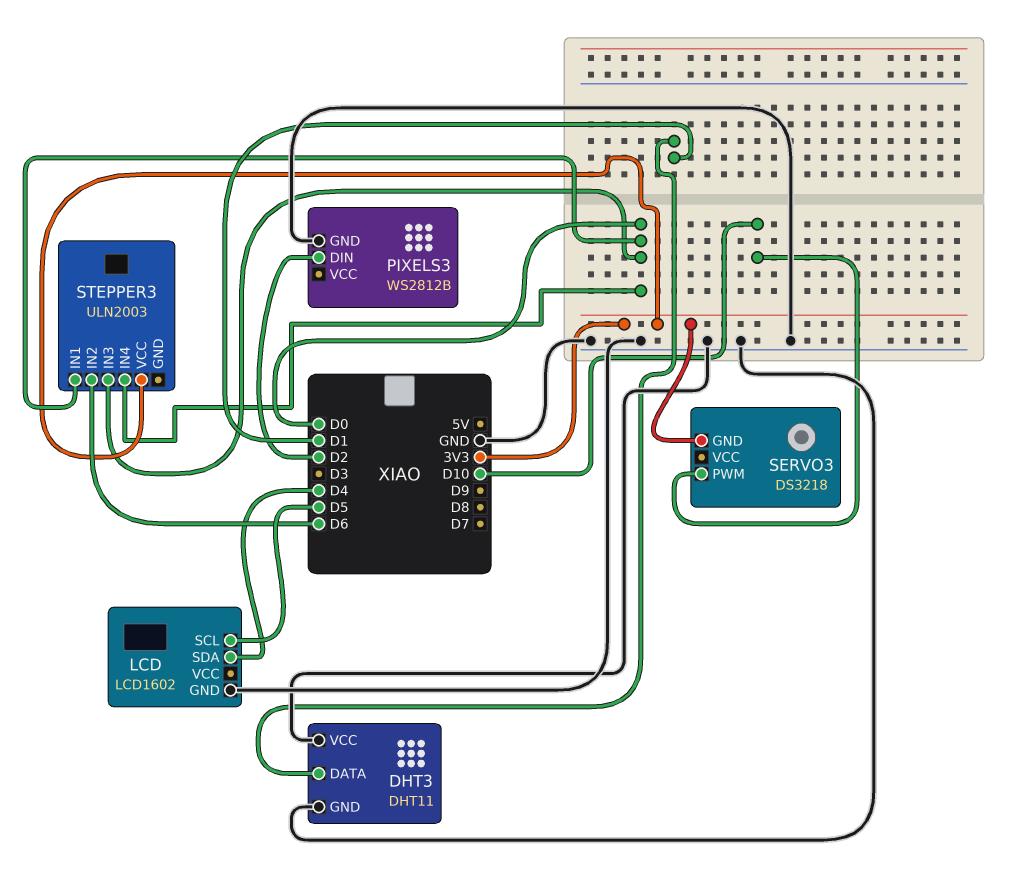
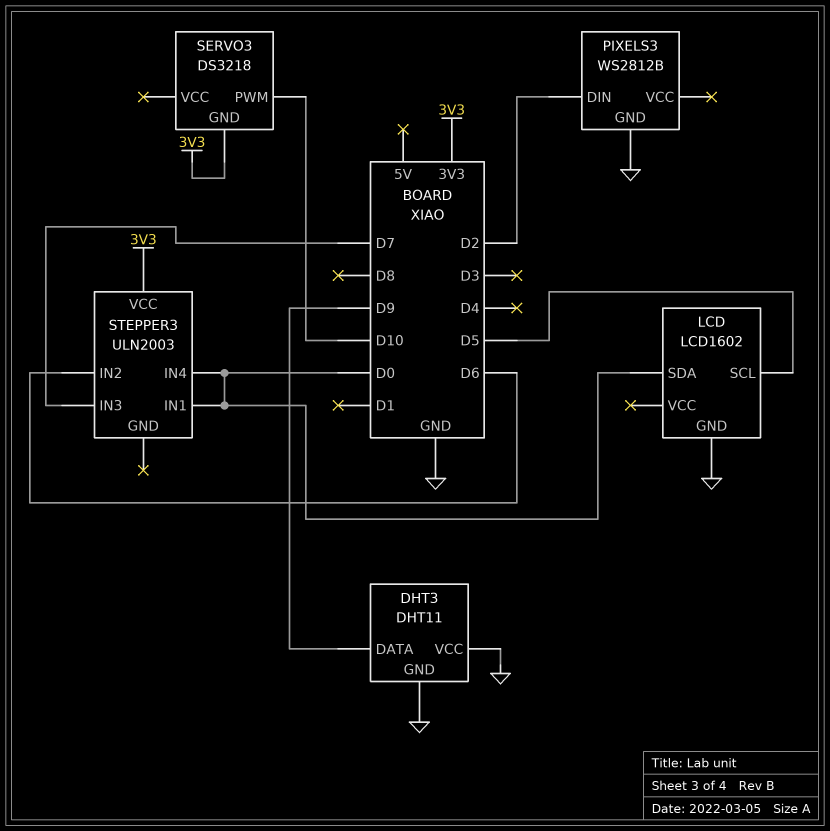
DHT3 pin DATA: D1 -> D9
LCD pin SDA: D4 -> D0
STEPPER3 pin IN3: D0 -> D7

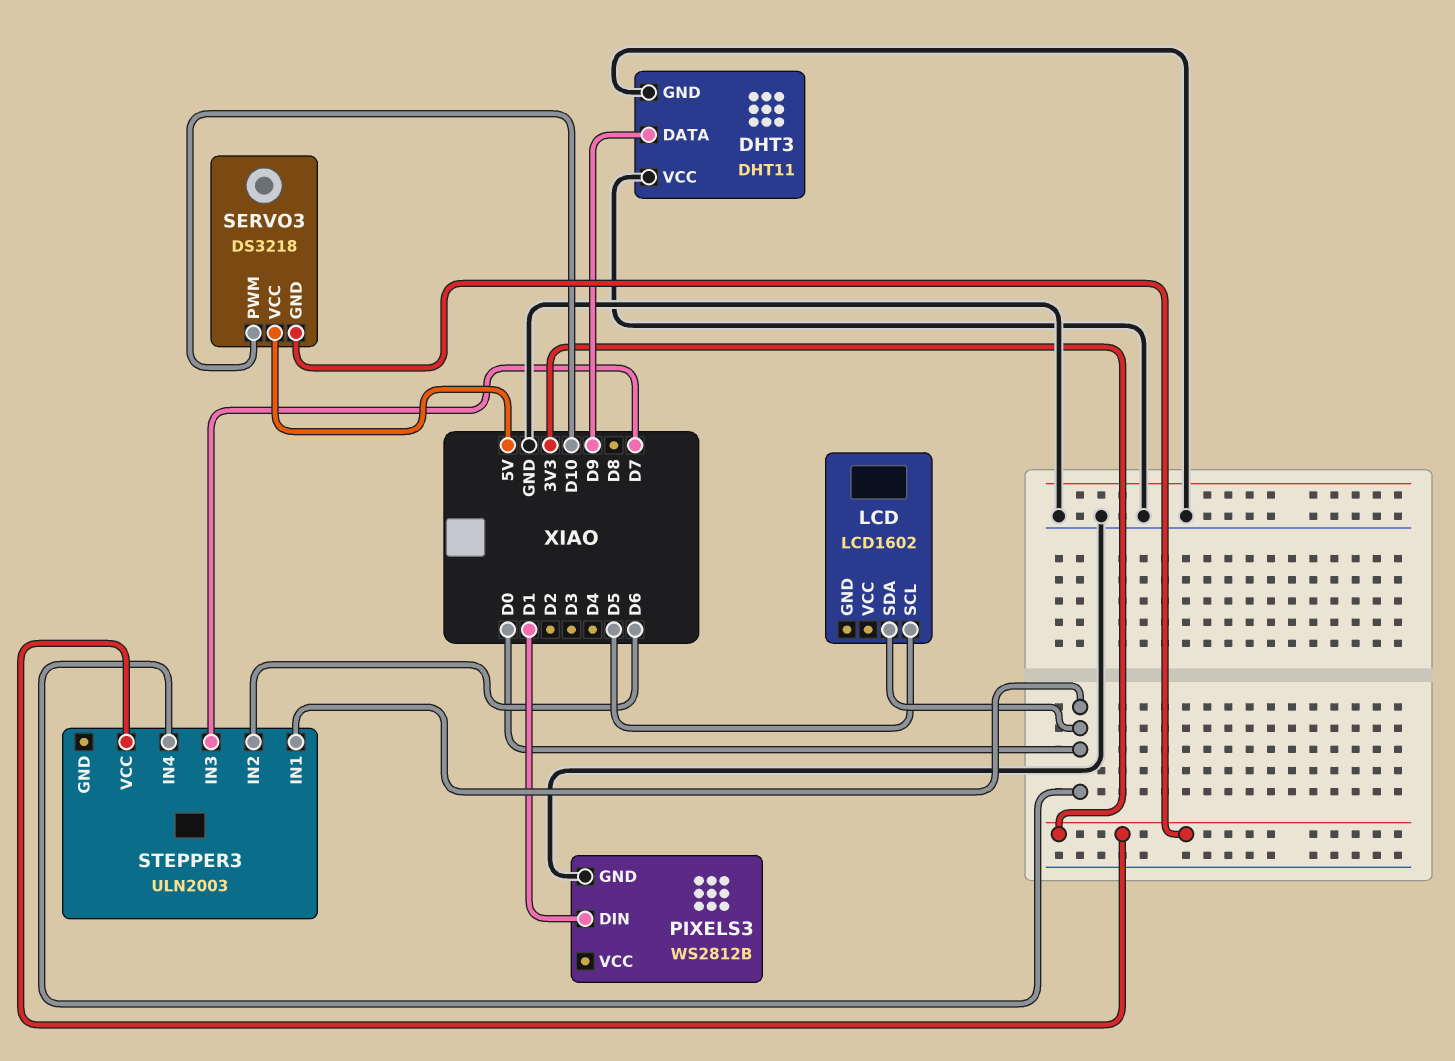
LCD pin GND: GND -> none
PIXELS3 pin DIN: D2 -> D1
SERVO3 pin VCC: none -> 5V

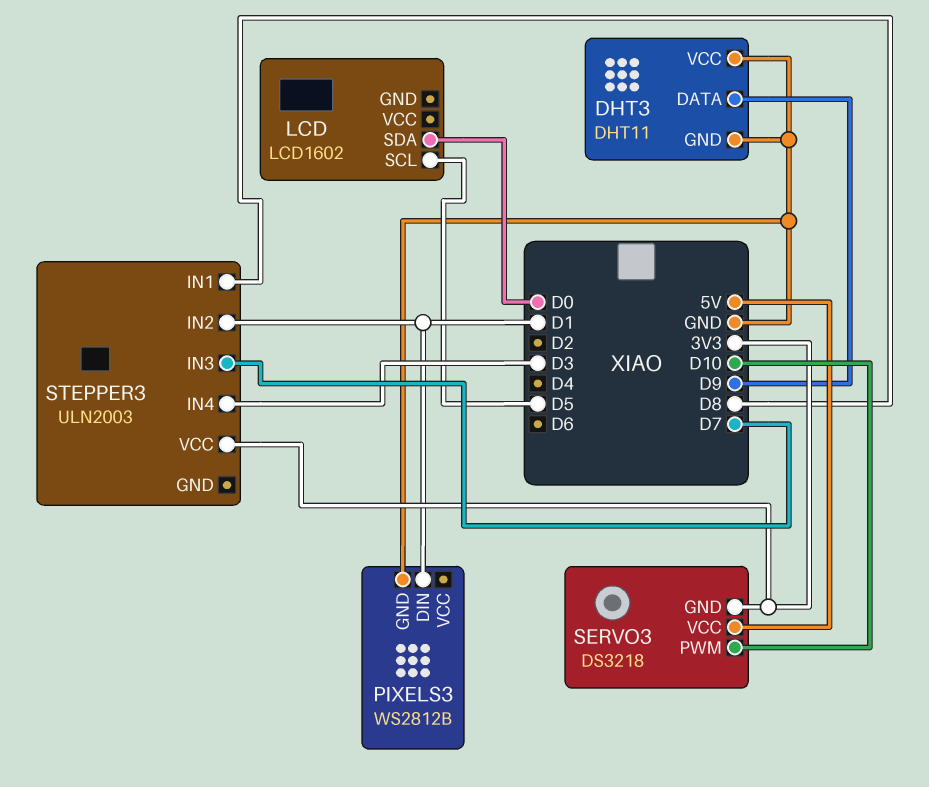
STEPPER3 pin IN1: D0 -> D8
STEPPER3 pin IN2: D6 -> D1
STEPPER3 pin IN4: D0 -> D3

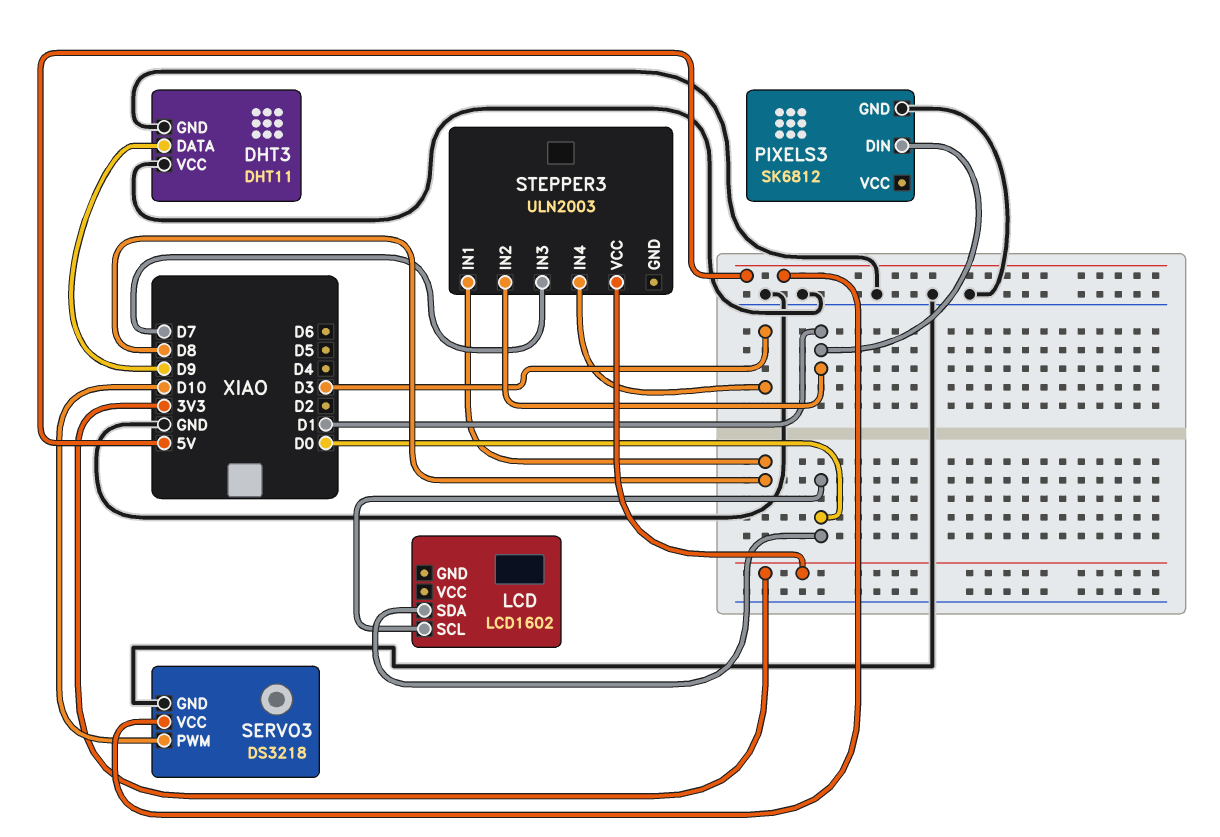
LCD pin SCL: D5 -> D0
PIXELS3: WS2812B -> SK6812
SERVO3 pin GND: 3V3 -> GND

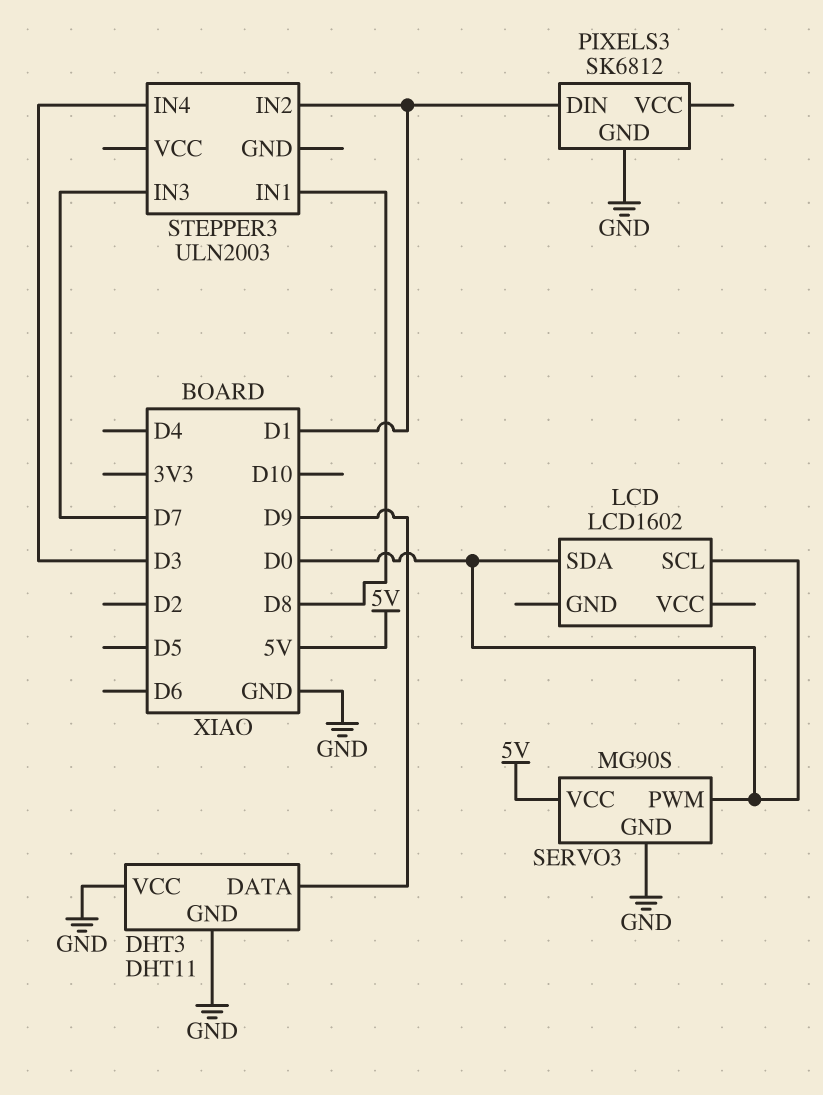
SERVO3: DS3218 -> MG90S
SERVO3 pin PWM: D10 -> D0
STEPPER3 pin VCC: 3V3 -> none

